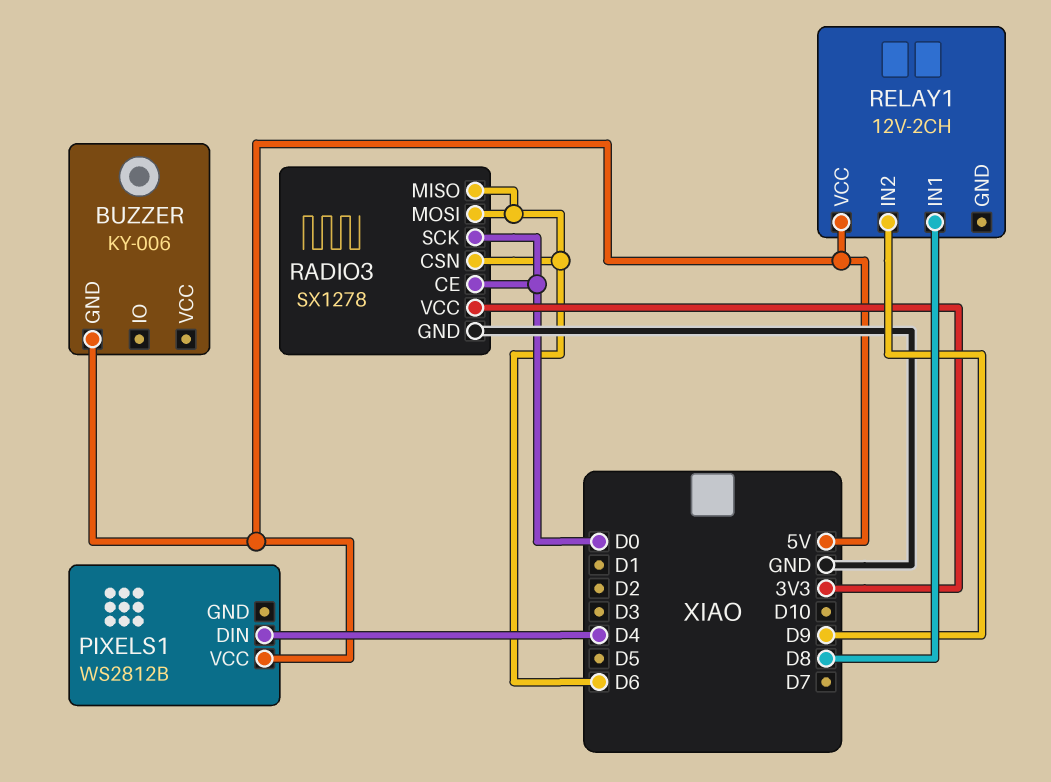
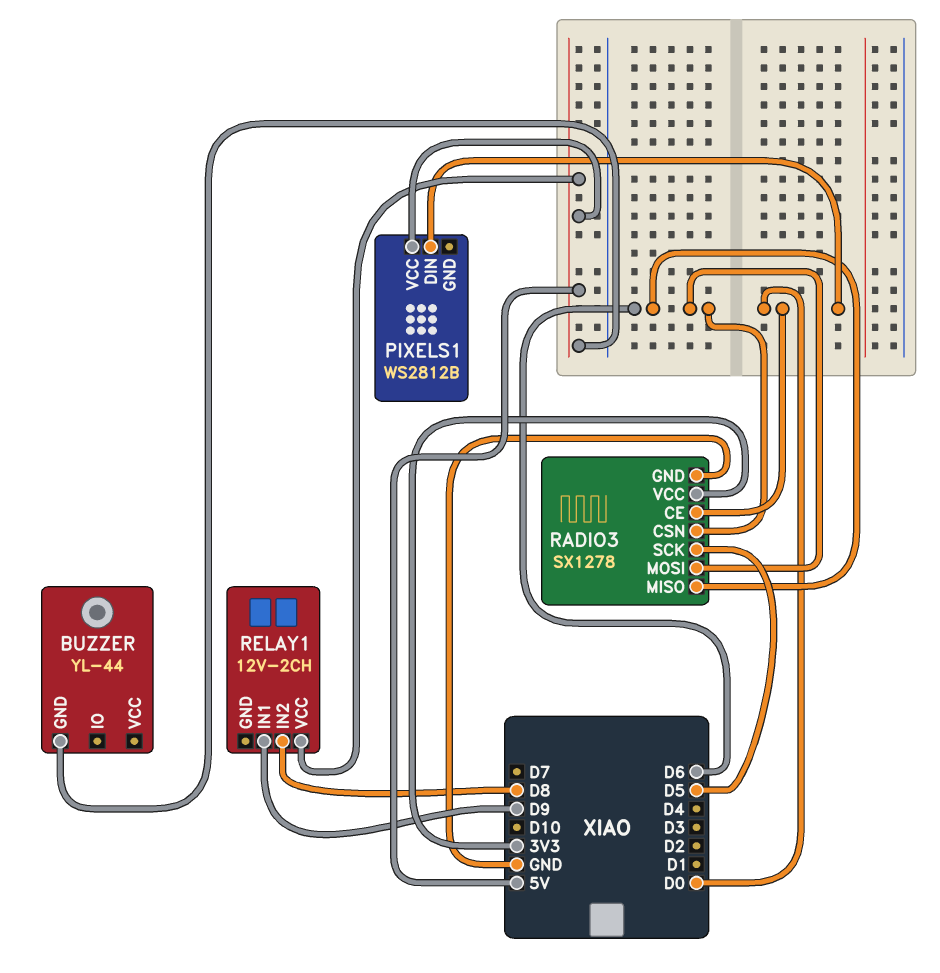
BUZZER: KY-006 -> YL-44
PIXELS1 pin DIN: D4 -> D0
RADIO3 pin SCK: D0 -> D5
RELAY1 pin IN1: D8 -> D9
RELAY1 pin IN2: D9 -> D8

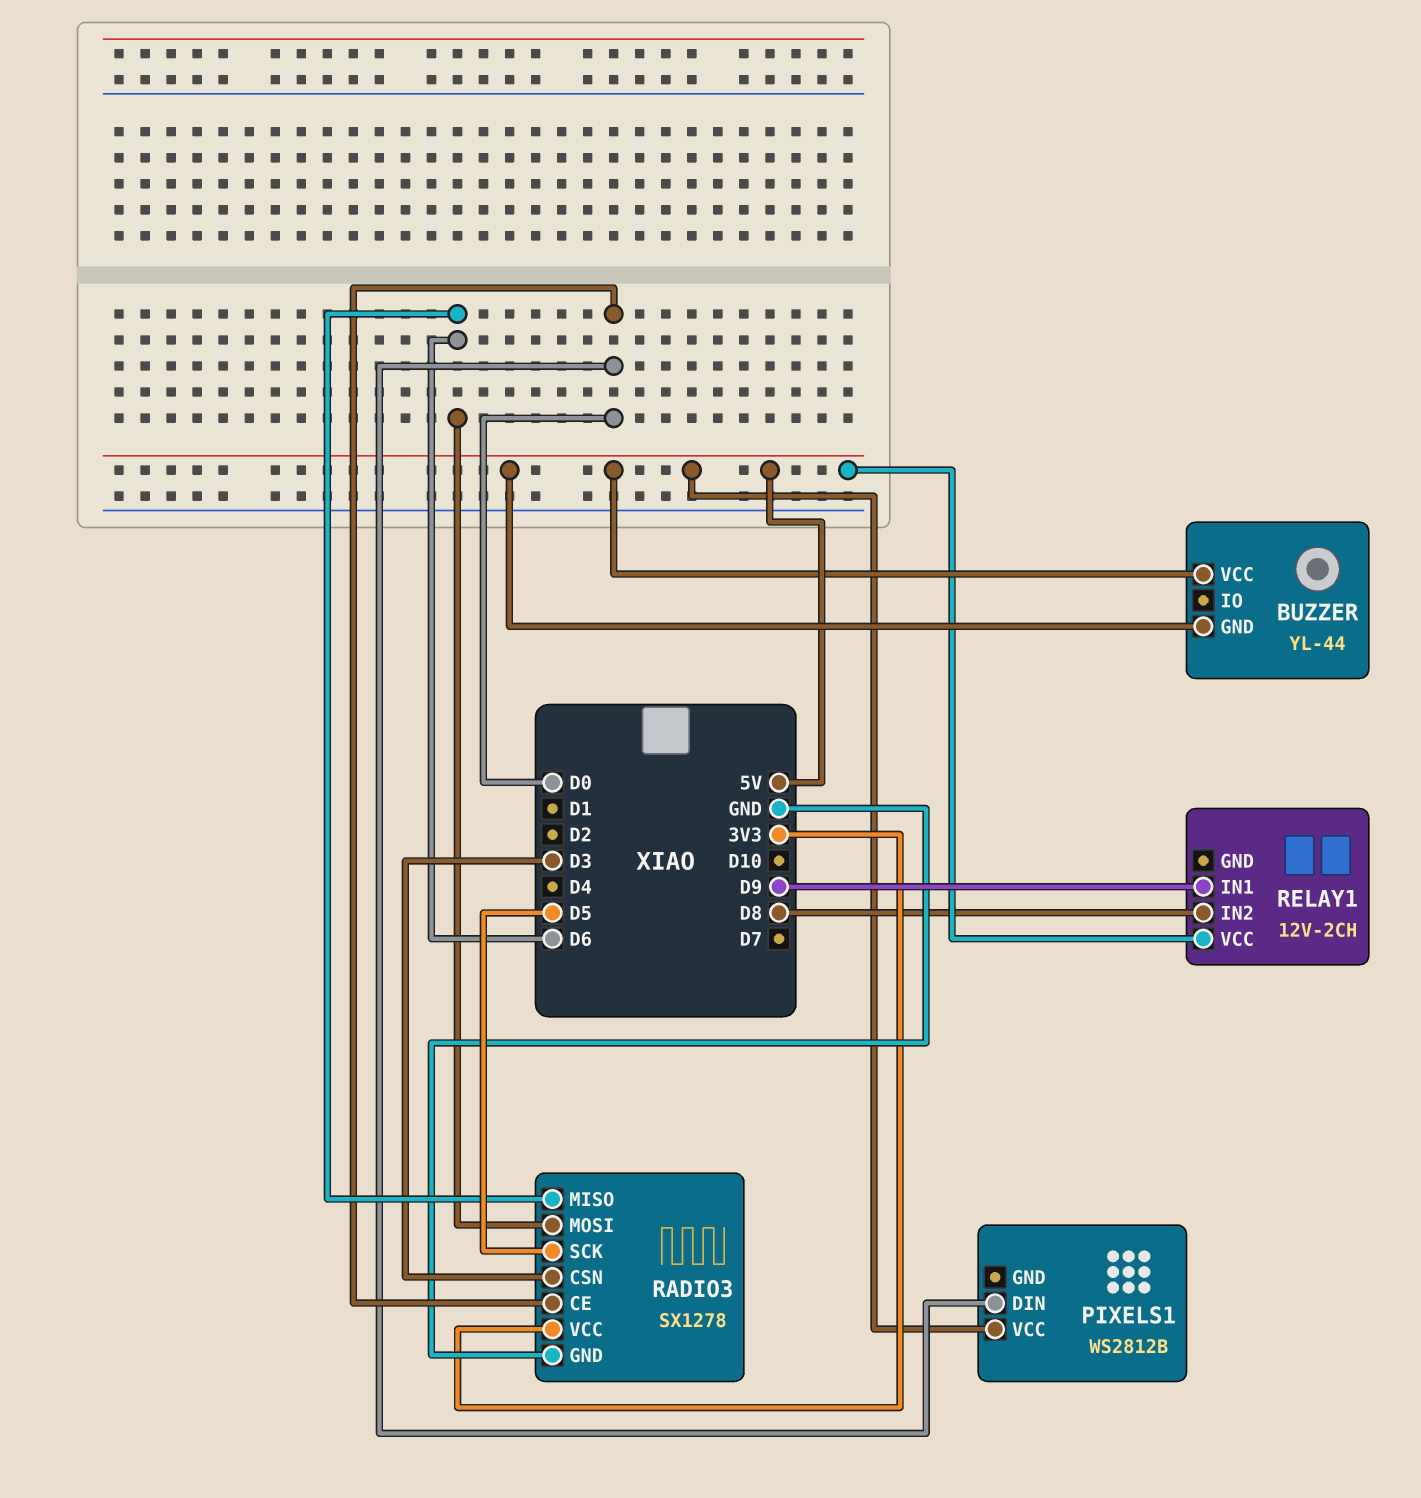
BUZZER pin VCC: none -> 5V
RADIO3 pin CSN: D6 -> D3

